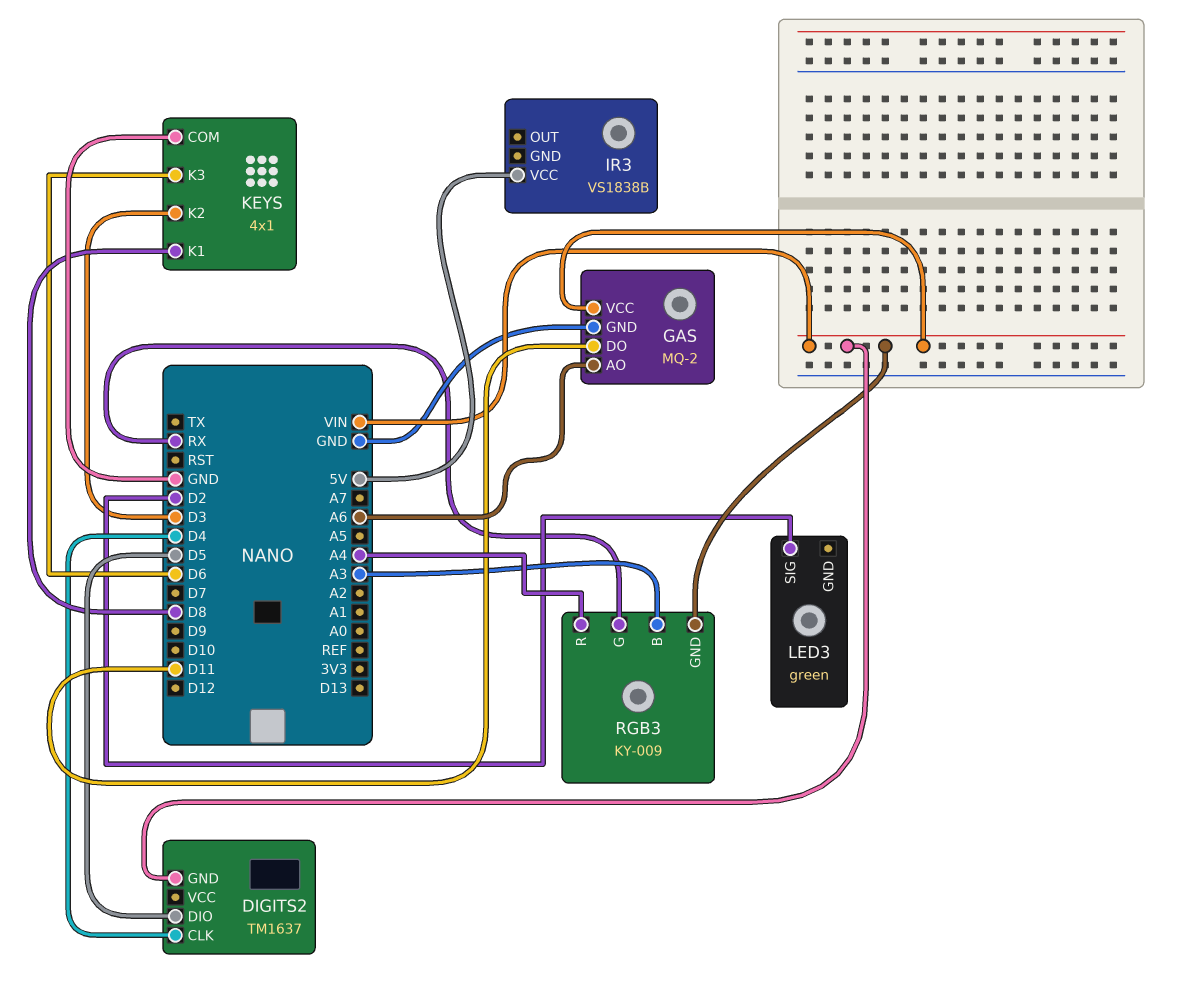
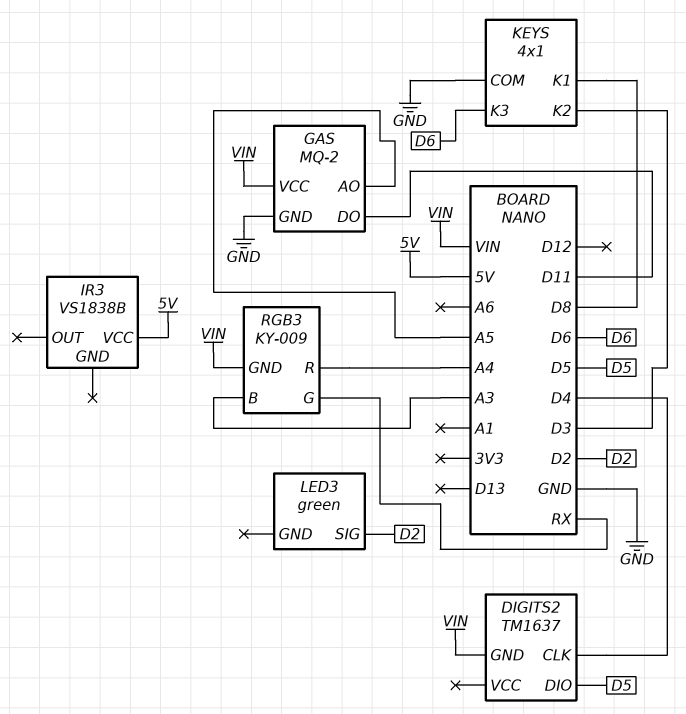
GAS pin AO: A6 -> A5

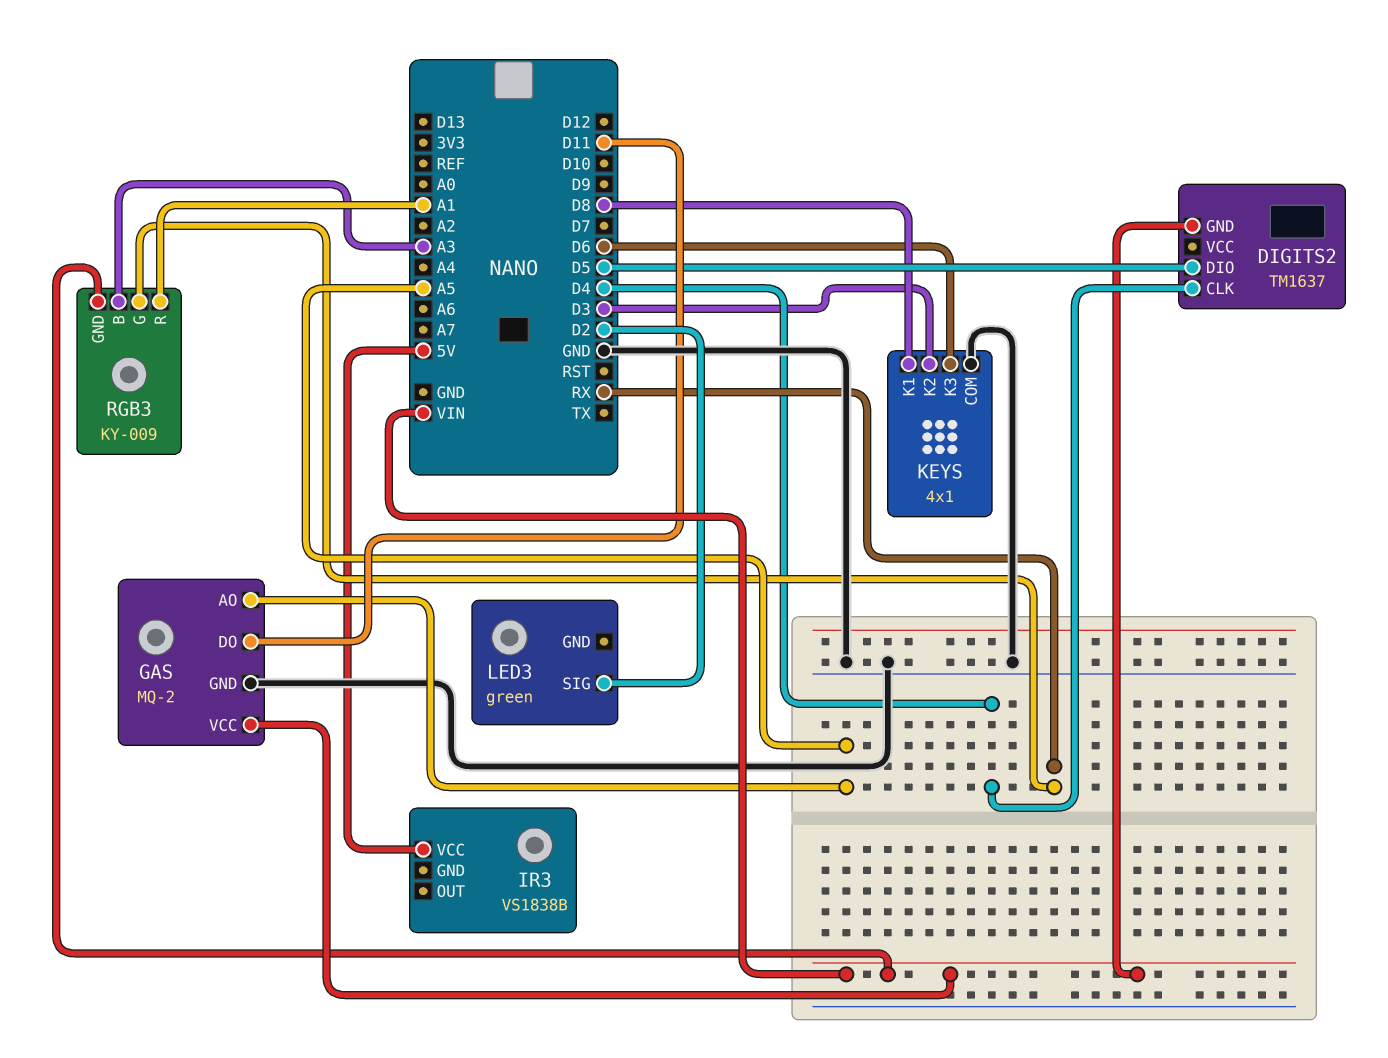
RGB3 pin R: A4 -> A1

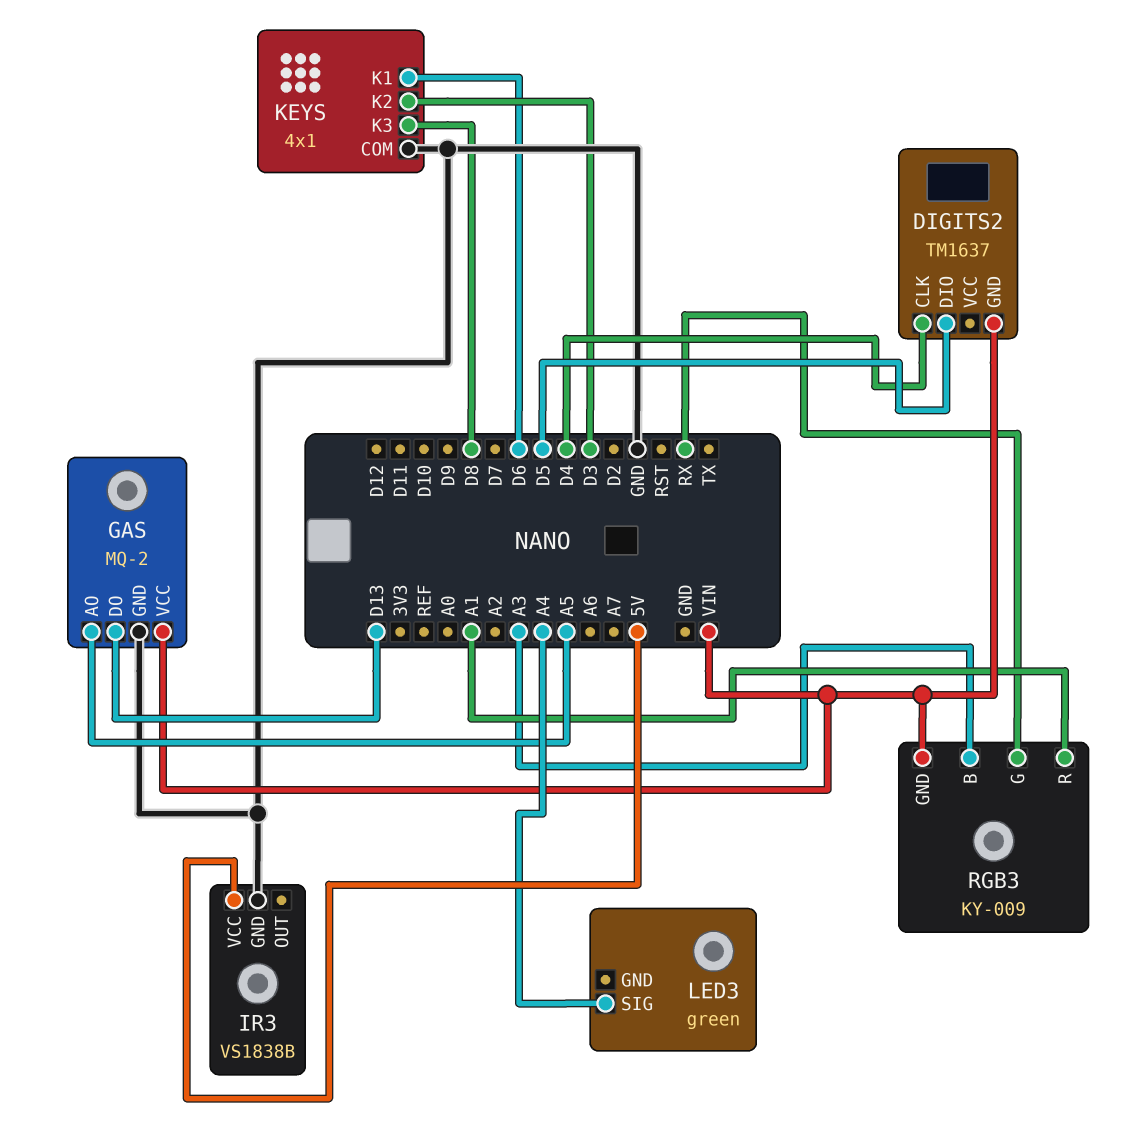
GAS pin DO: D11 -> D13
IR3 pin GND: none -> GND
KEYS pin K1: D8 -> D6
KEYS pin K3: D6 -> D8
LED3 pin SIG: D2 -> A4

